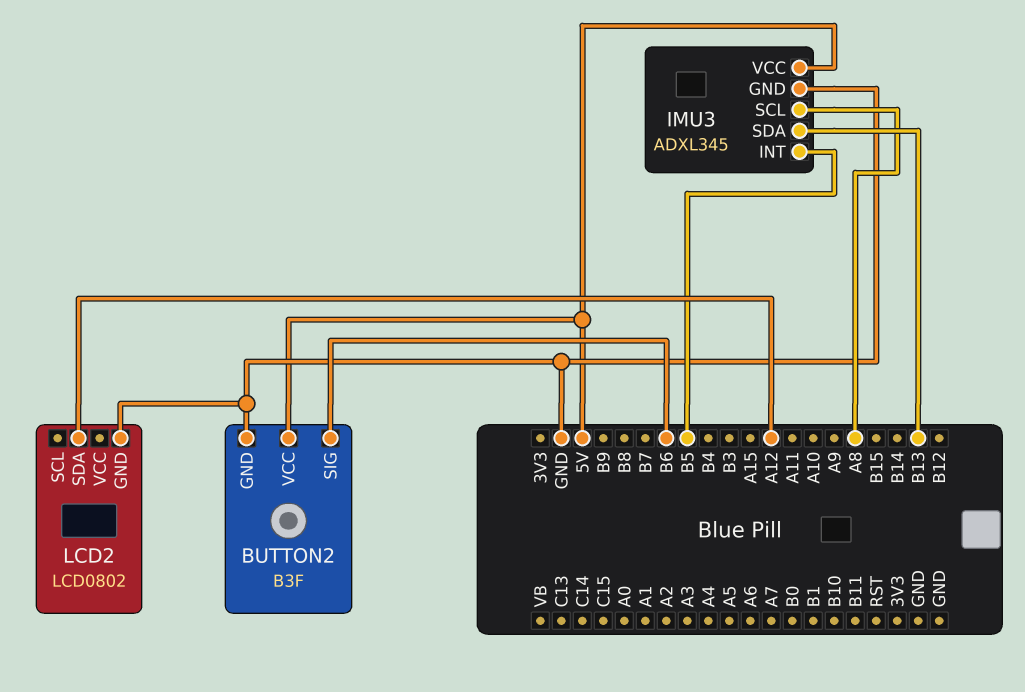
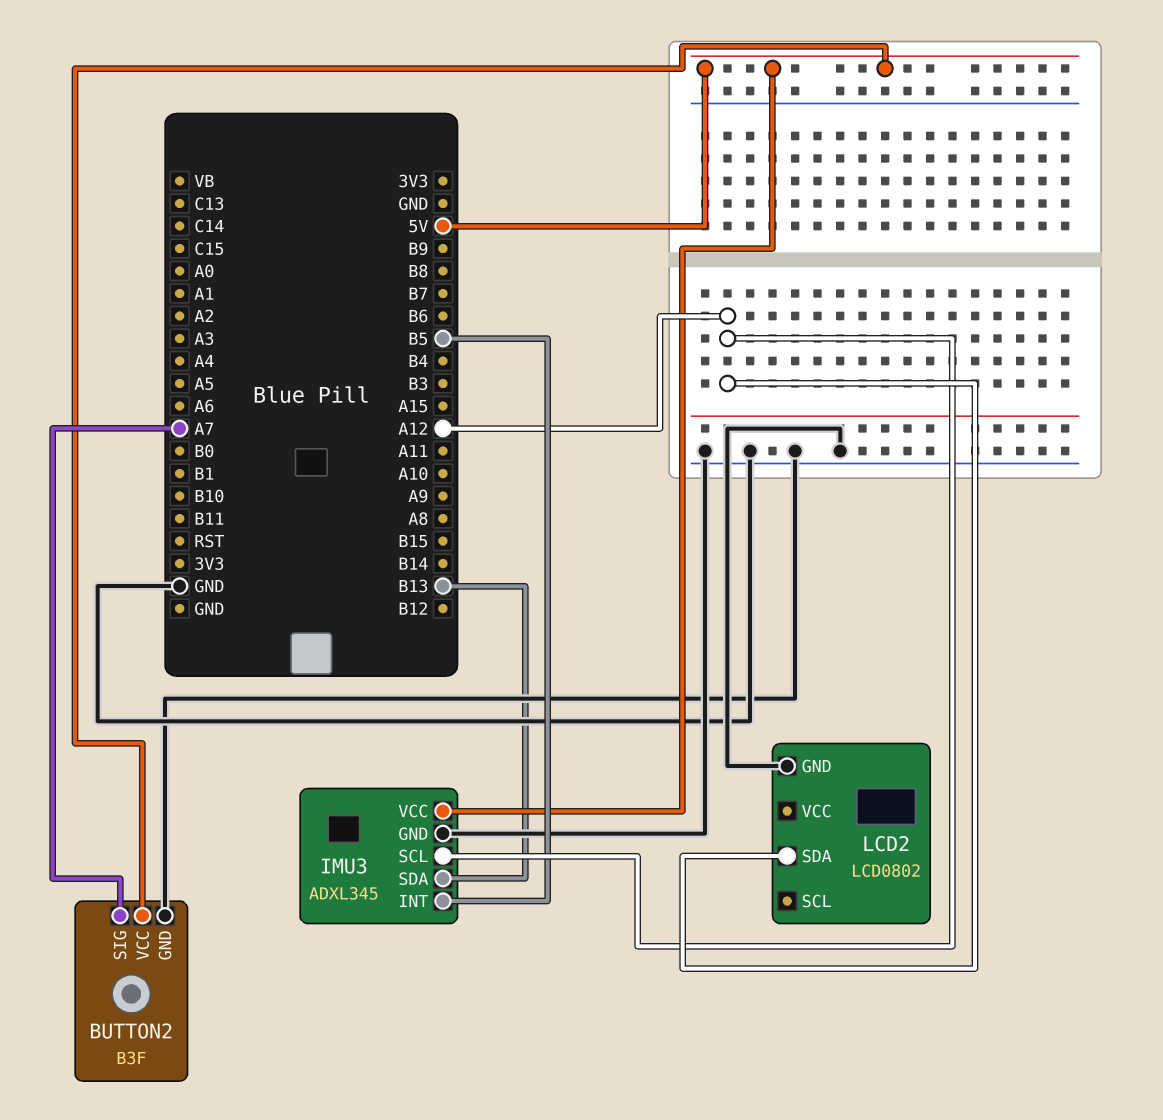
BUTTON2 pin SIG: B6 -> A7
IMU3 pin SCL: A8 -> A12

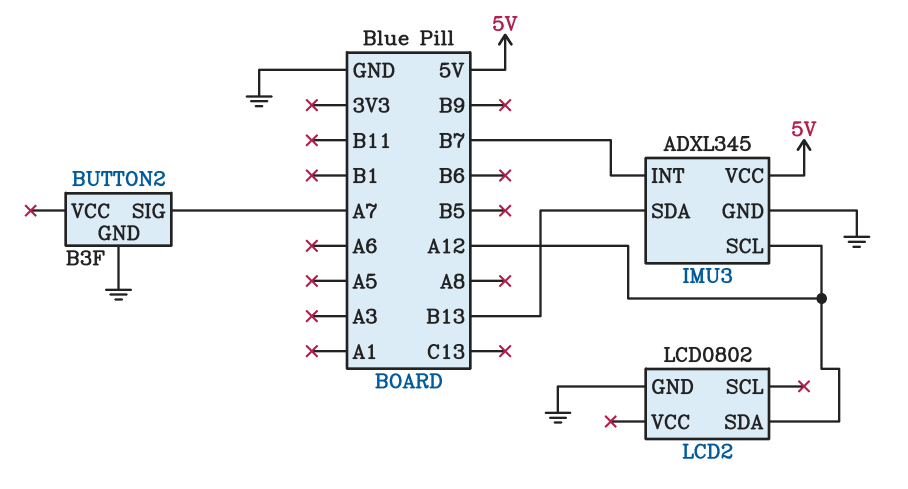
BUTTON2 pin VCC: 5V -> none
IMU3 pin INT: B5 -> B7

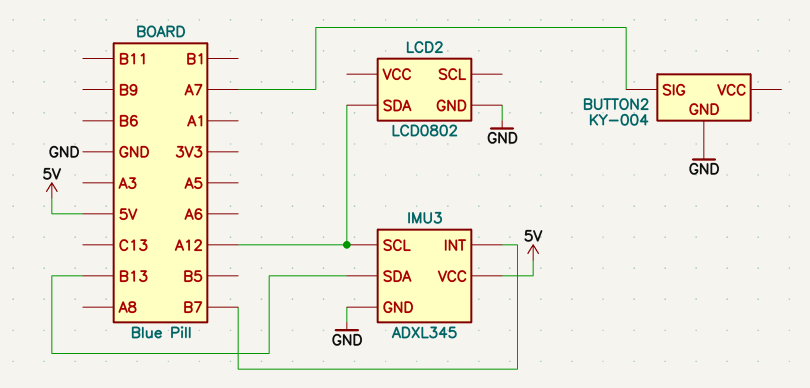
BUTTON2: B3F -> KY-004

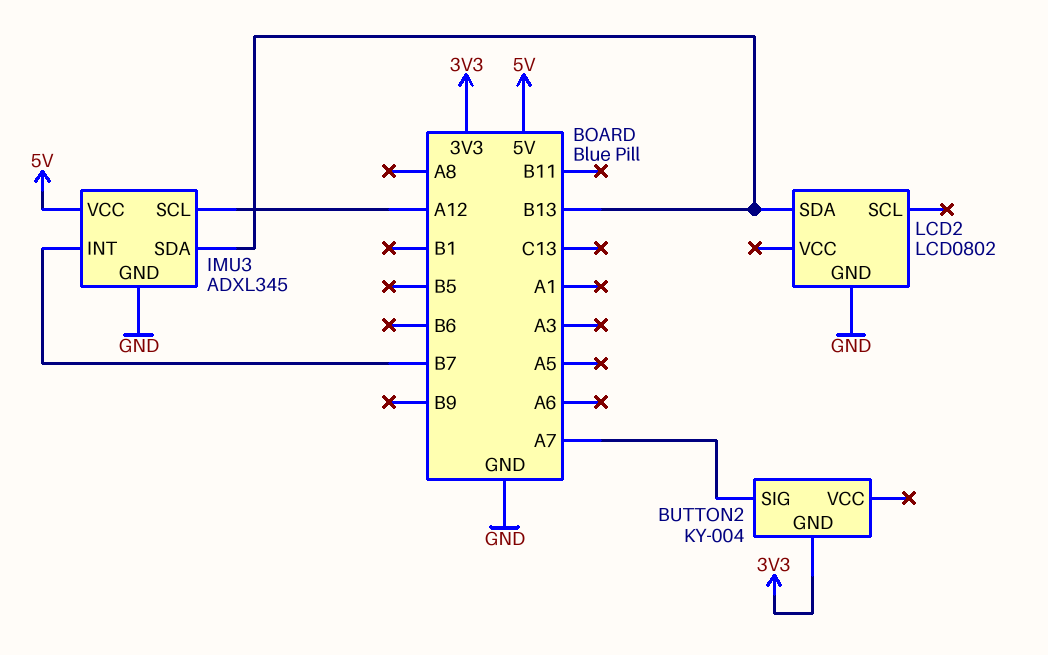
BUTTON2 pin GND: GND -> 3V3
LCD2 pin SDA: A12 -> B13

